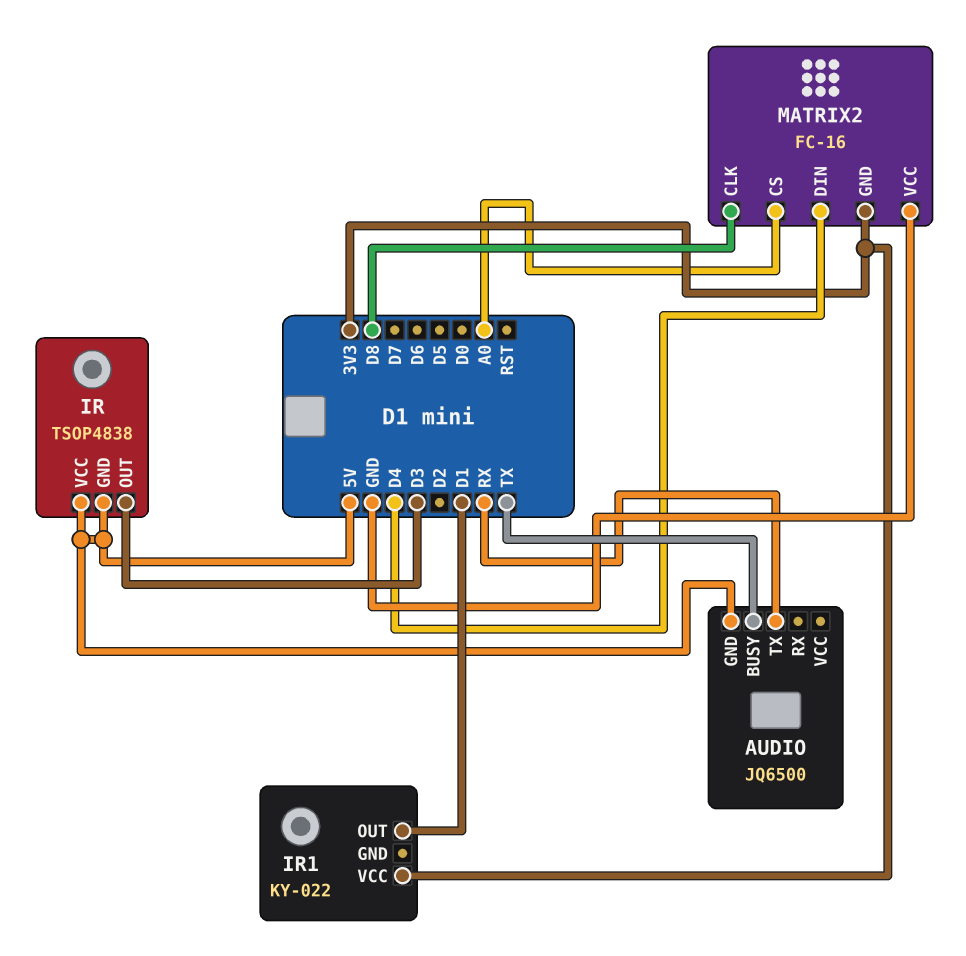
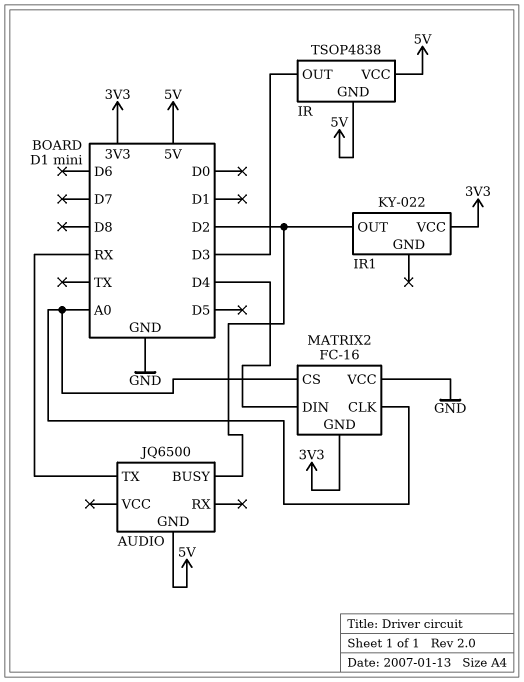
AUDIO pin BUSY: TX -> D2
IR1 pin OUT: D1 -> D2
MATRIX2 pin CLK: D8 -> A0

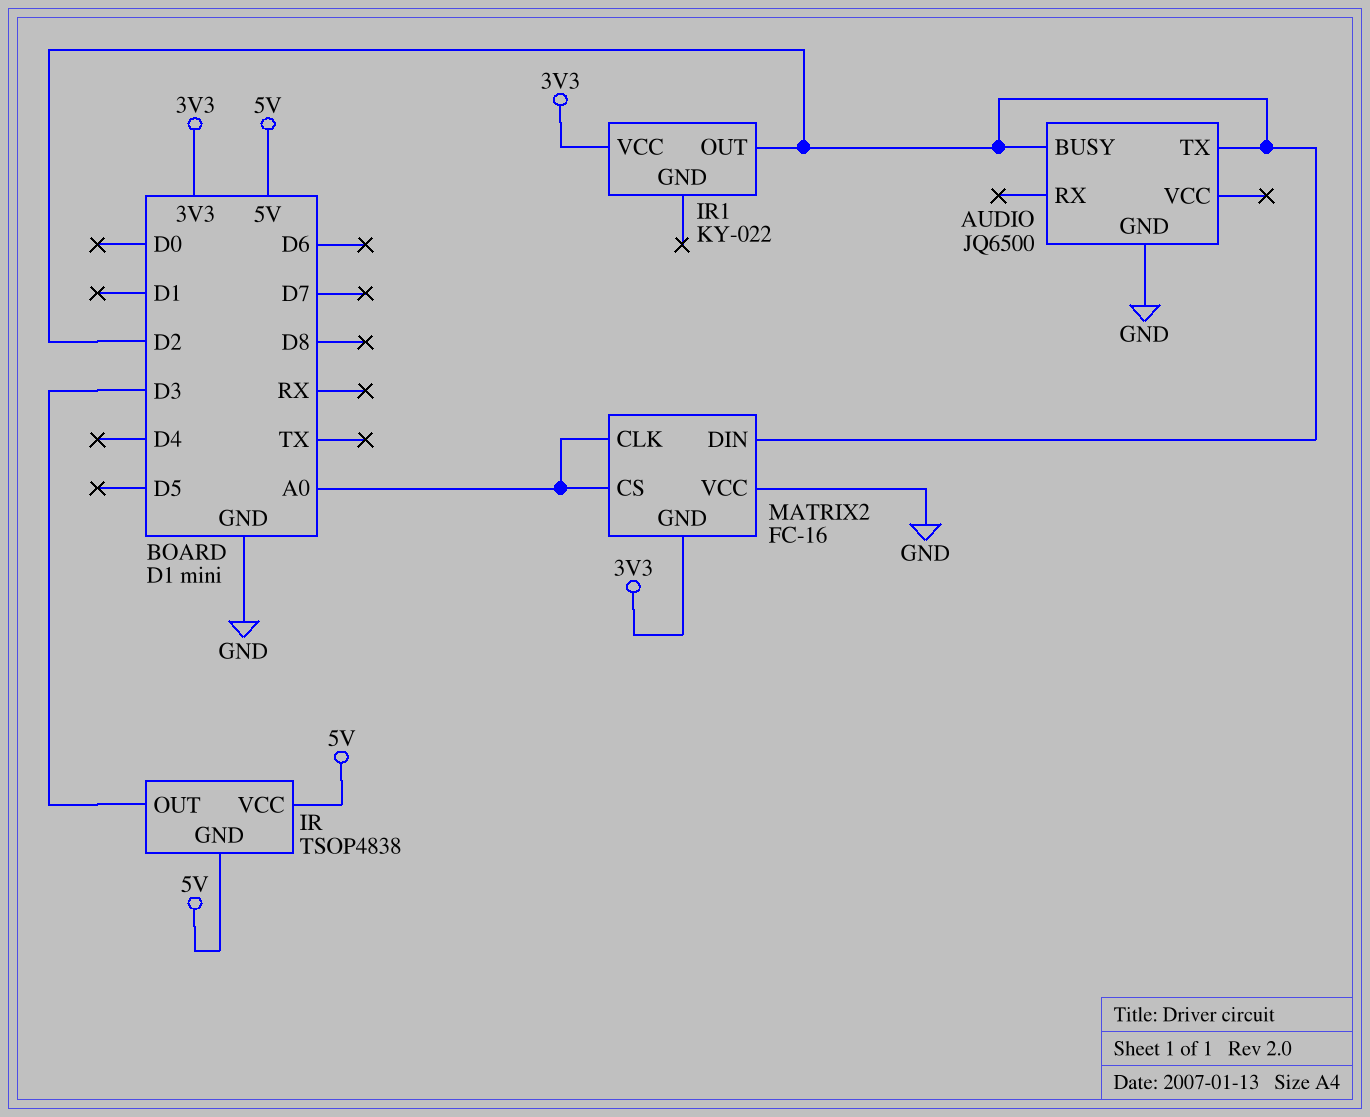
AUDIO pin GND: 5V -> GND
AUDIO pin TX: RX -> D2
MATRIX2 pin DIN: D4 -> D2

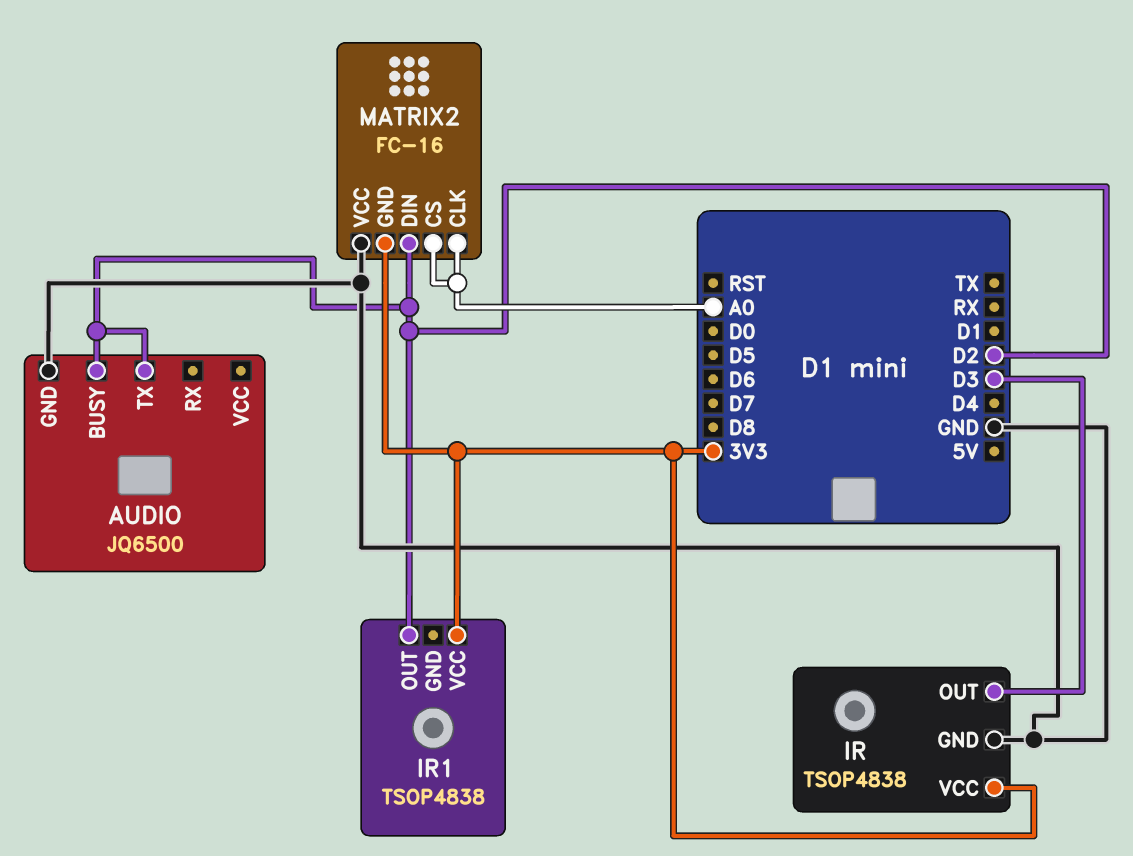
IR pin GND: 5V -> GND
IR pin VCC: 5V -> 3V3
IR1: KY-022 -> TSOP4838

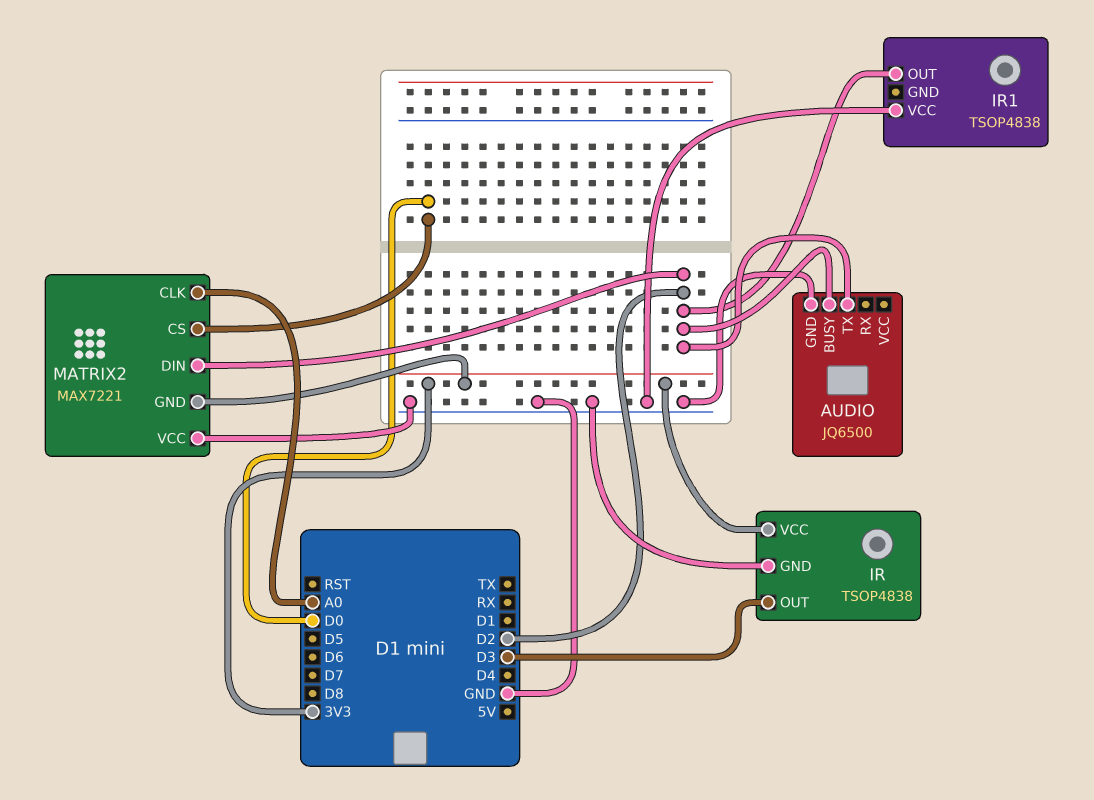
IR1 pin VCC: 3V3 -> GND
MATRIX2: FC-16 -> MAX7221
MATRIX2 pin CS: A0 -> D0

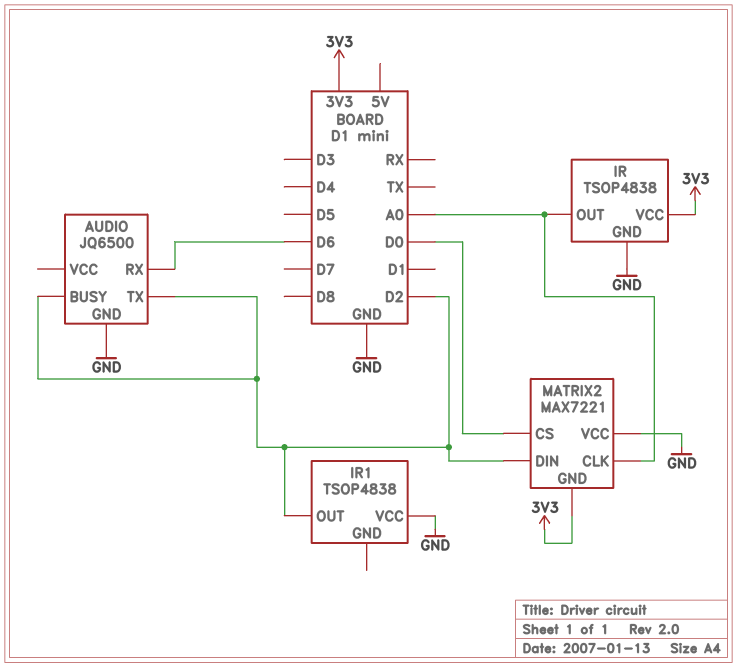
AUDIO pin RX: none -> D6
IR pin OUT: D3 -> A0

